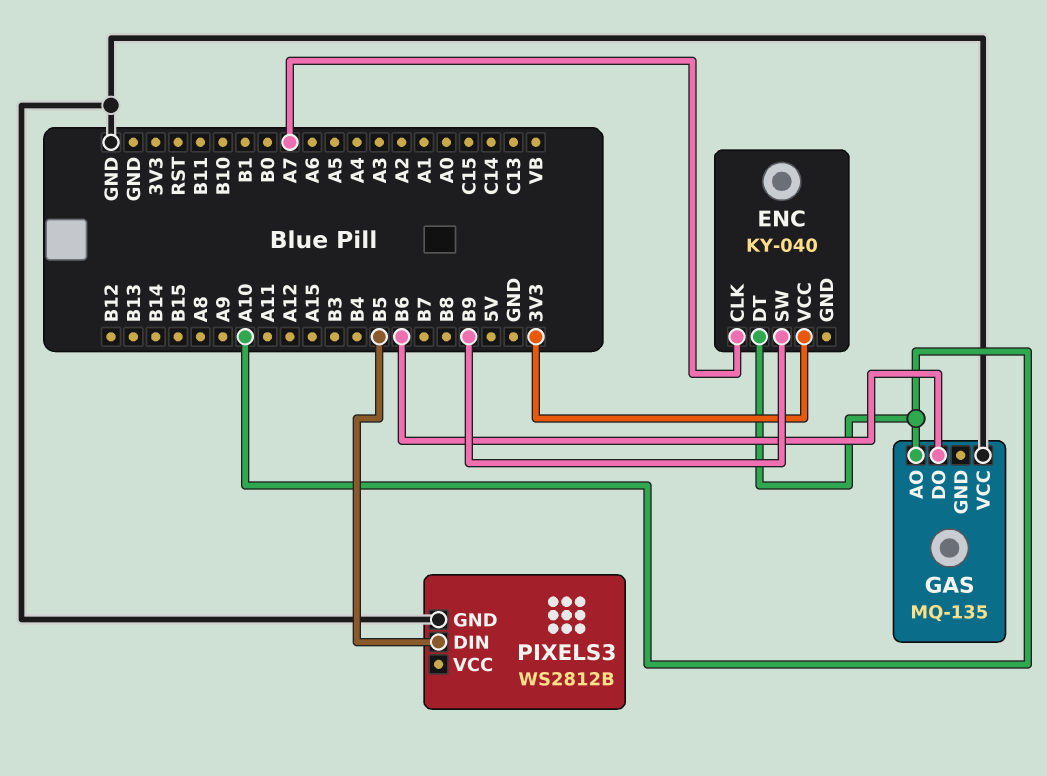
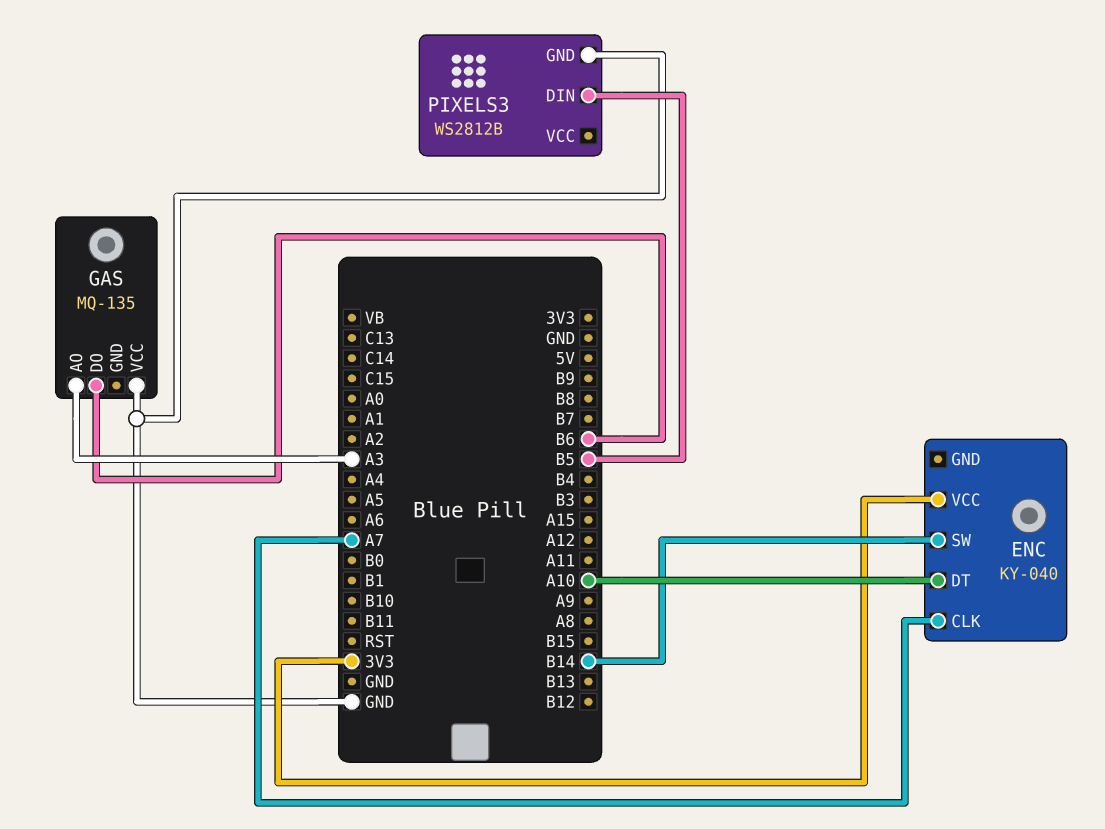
ENC pin SW: B9 -> B14
GAS pin AO: A10 -> A3

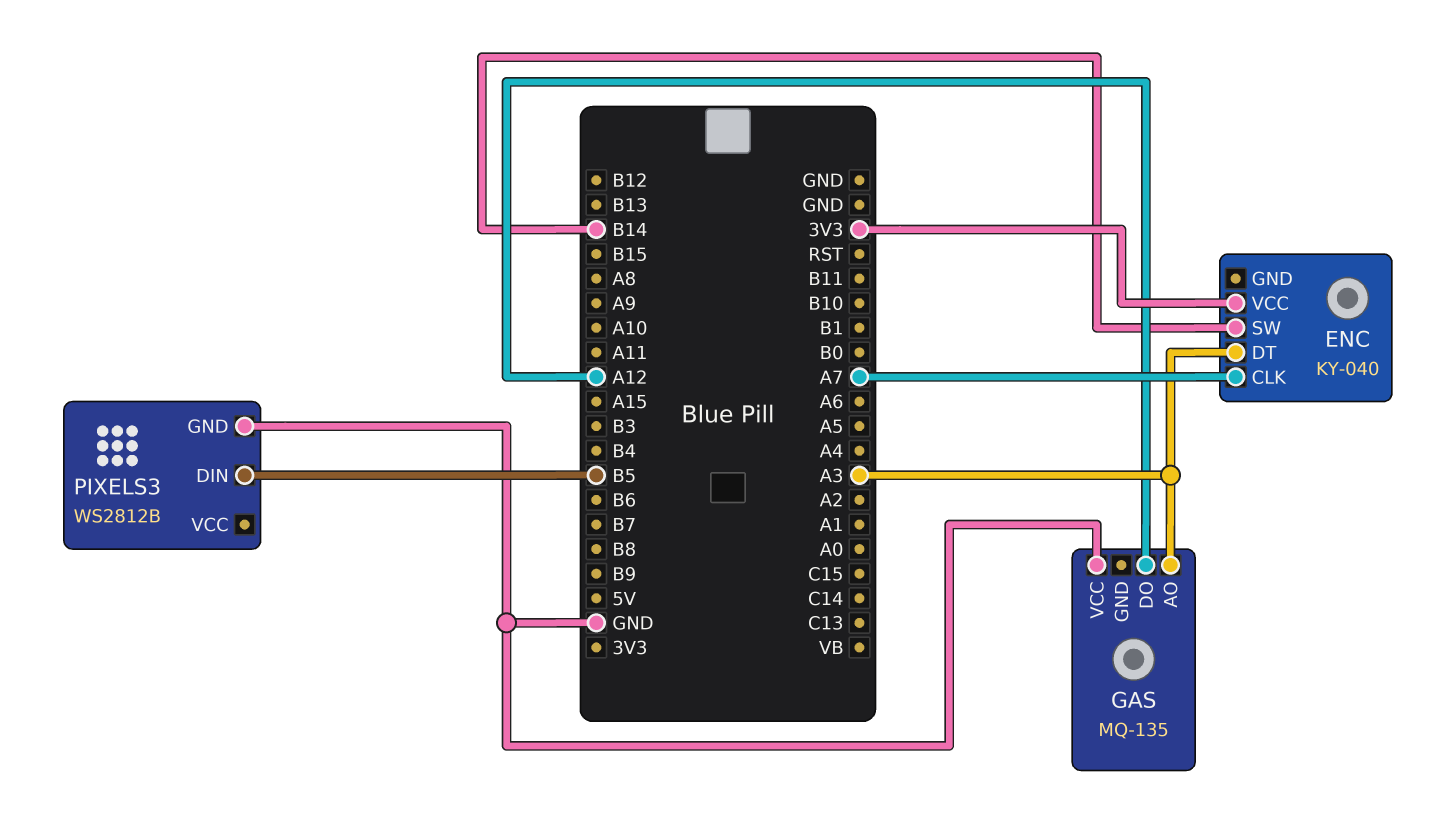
ENC pin DT: A10 -> A3
GAS pin DO: B6 -> A12

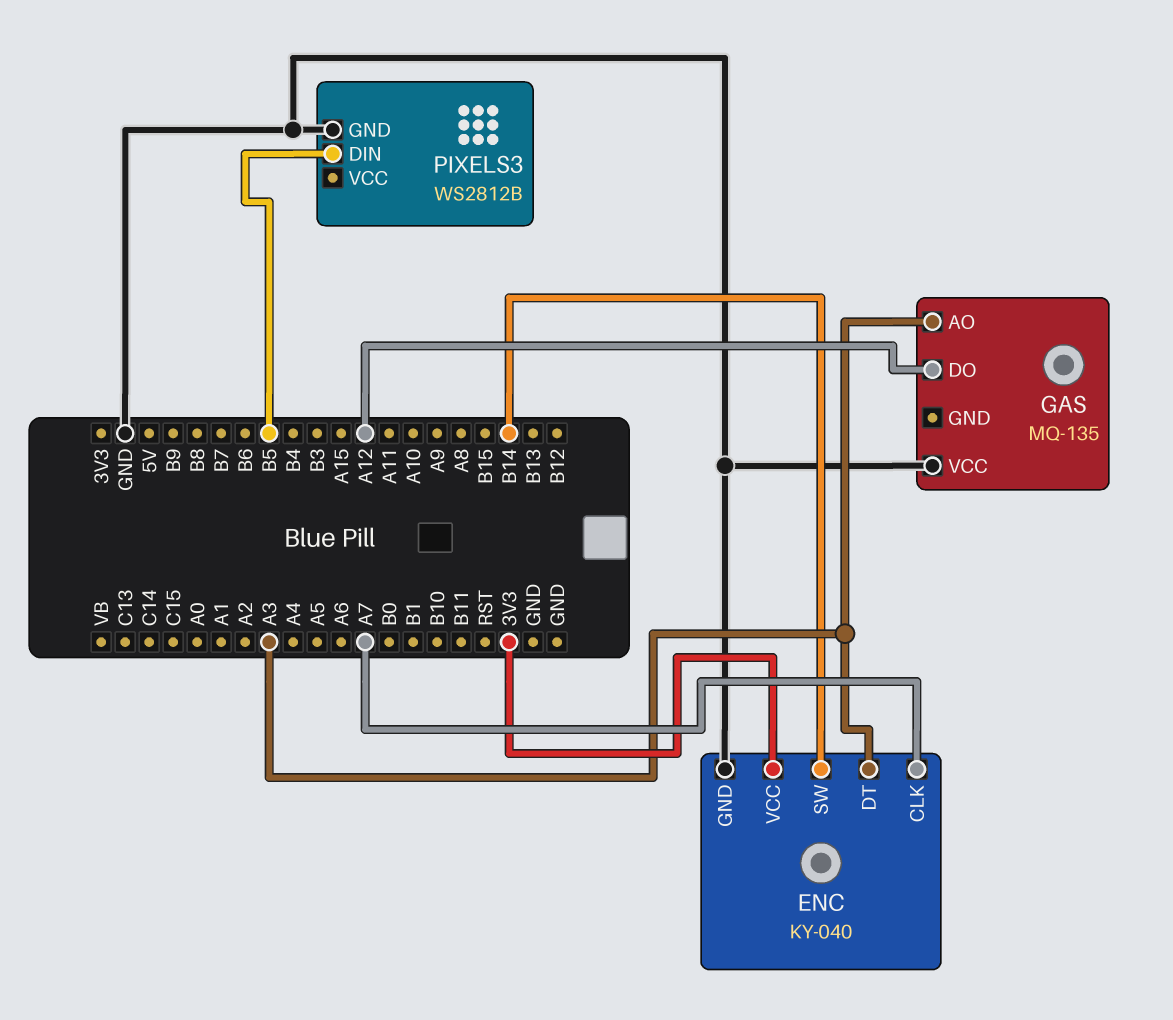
ENC pin GND: none -> GND

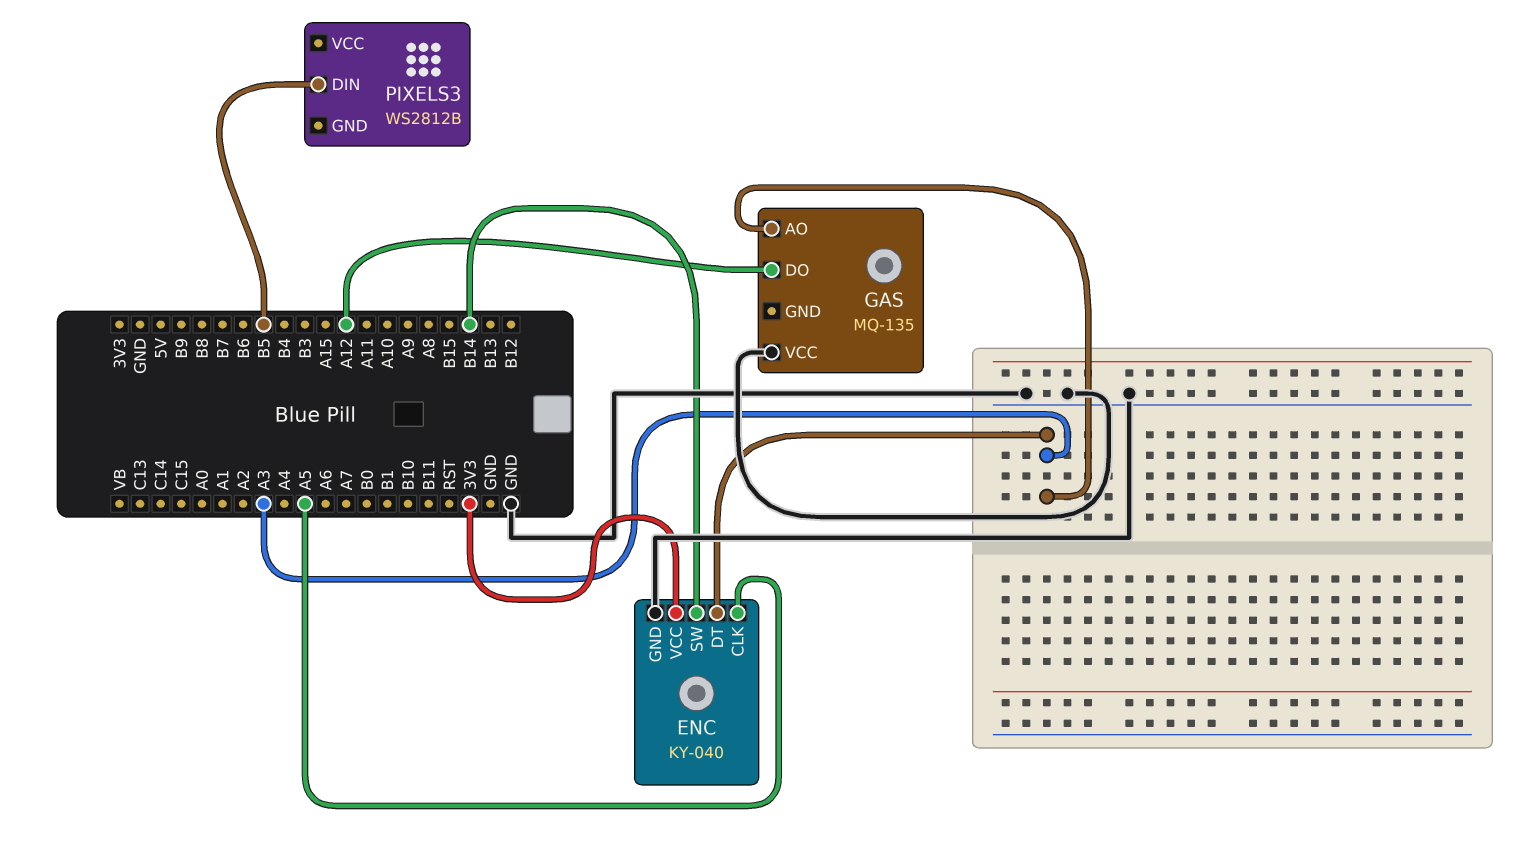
ENC pin CLK: A7 -> A5
PIXELS3 pin GND: GND -> none

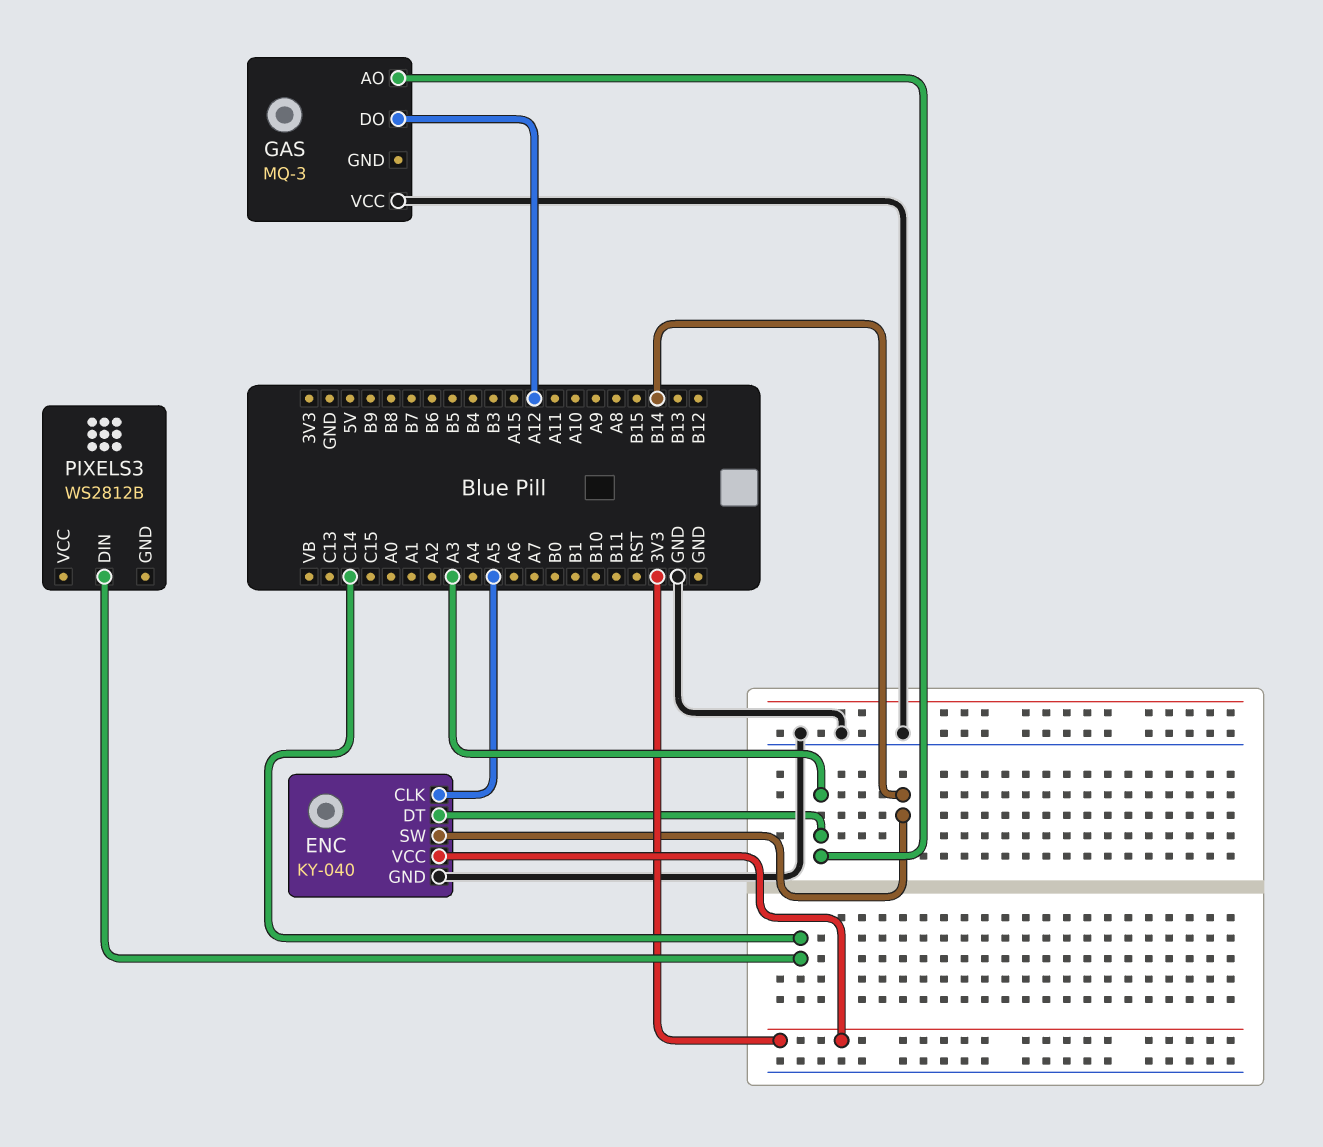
GAS: MQ-135 -> MQ-3
PIXELS3 pin DIN: B5 -> C14

